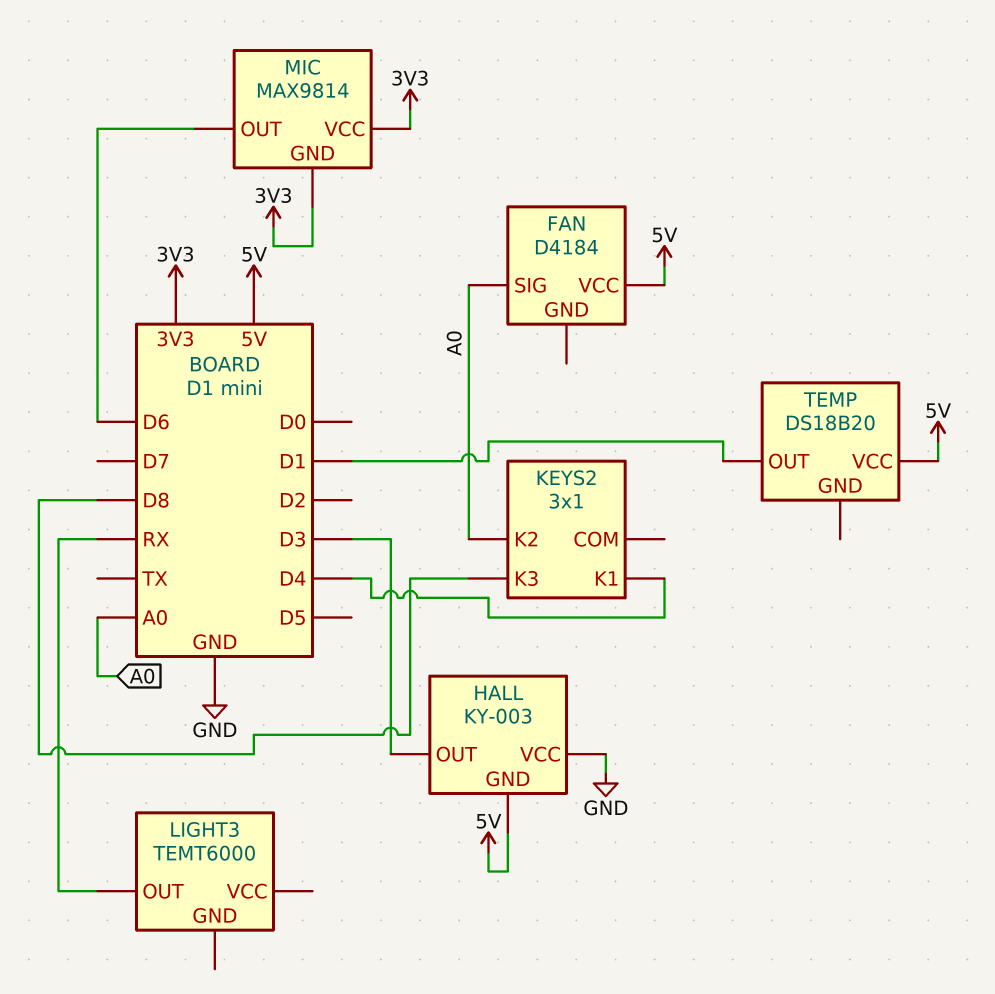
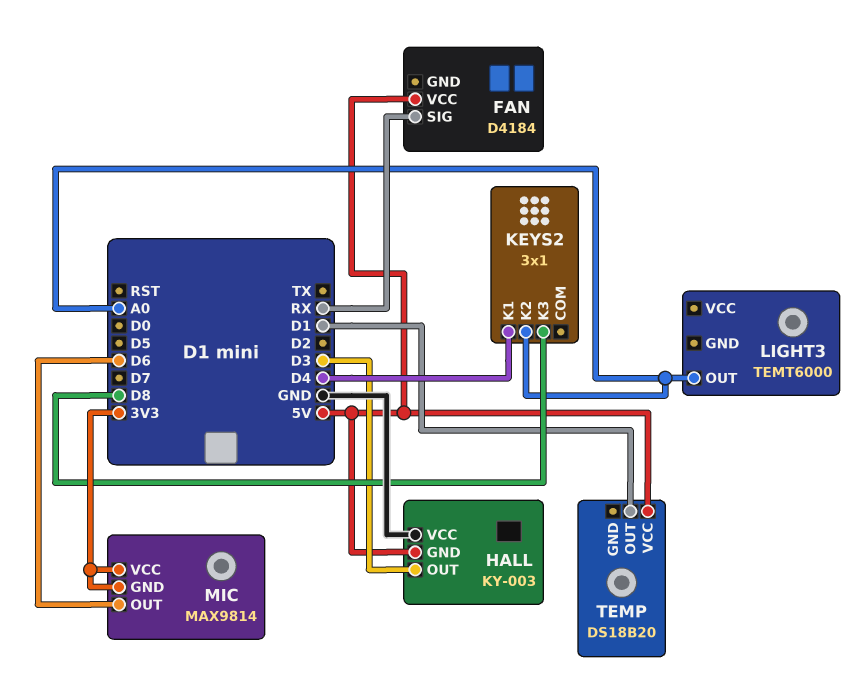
FAN pin SIG: A0 -> RX
LIGHT3 pin OUT: RX -> A0

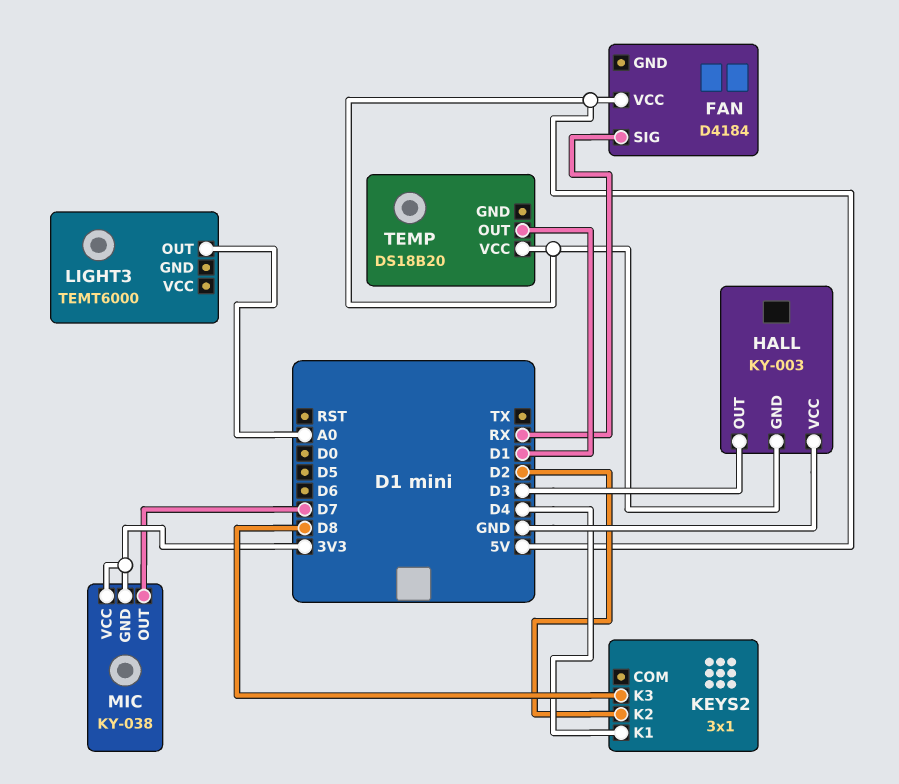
KEYS2 pin K2: A0 -> D2
MIC: MAX9814 -> KY-038
MIC pin OUT: D6 -> D7

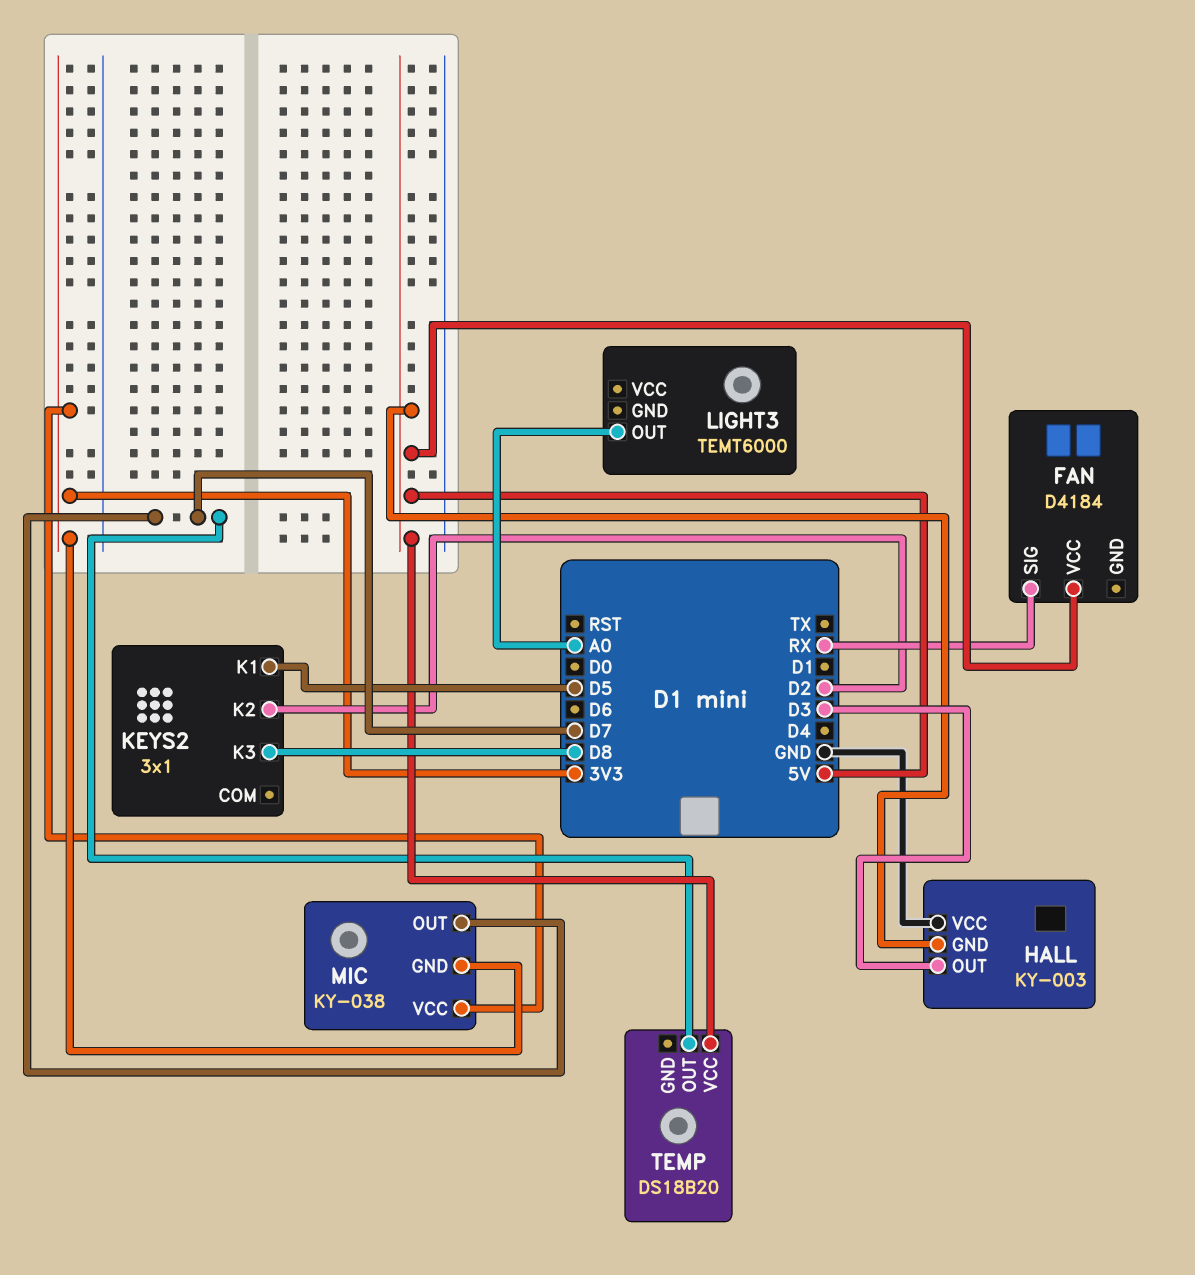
KEYS2 pin K1: D4 -> D5
TEMP pin OUT: D1 -> D7

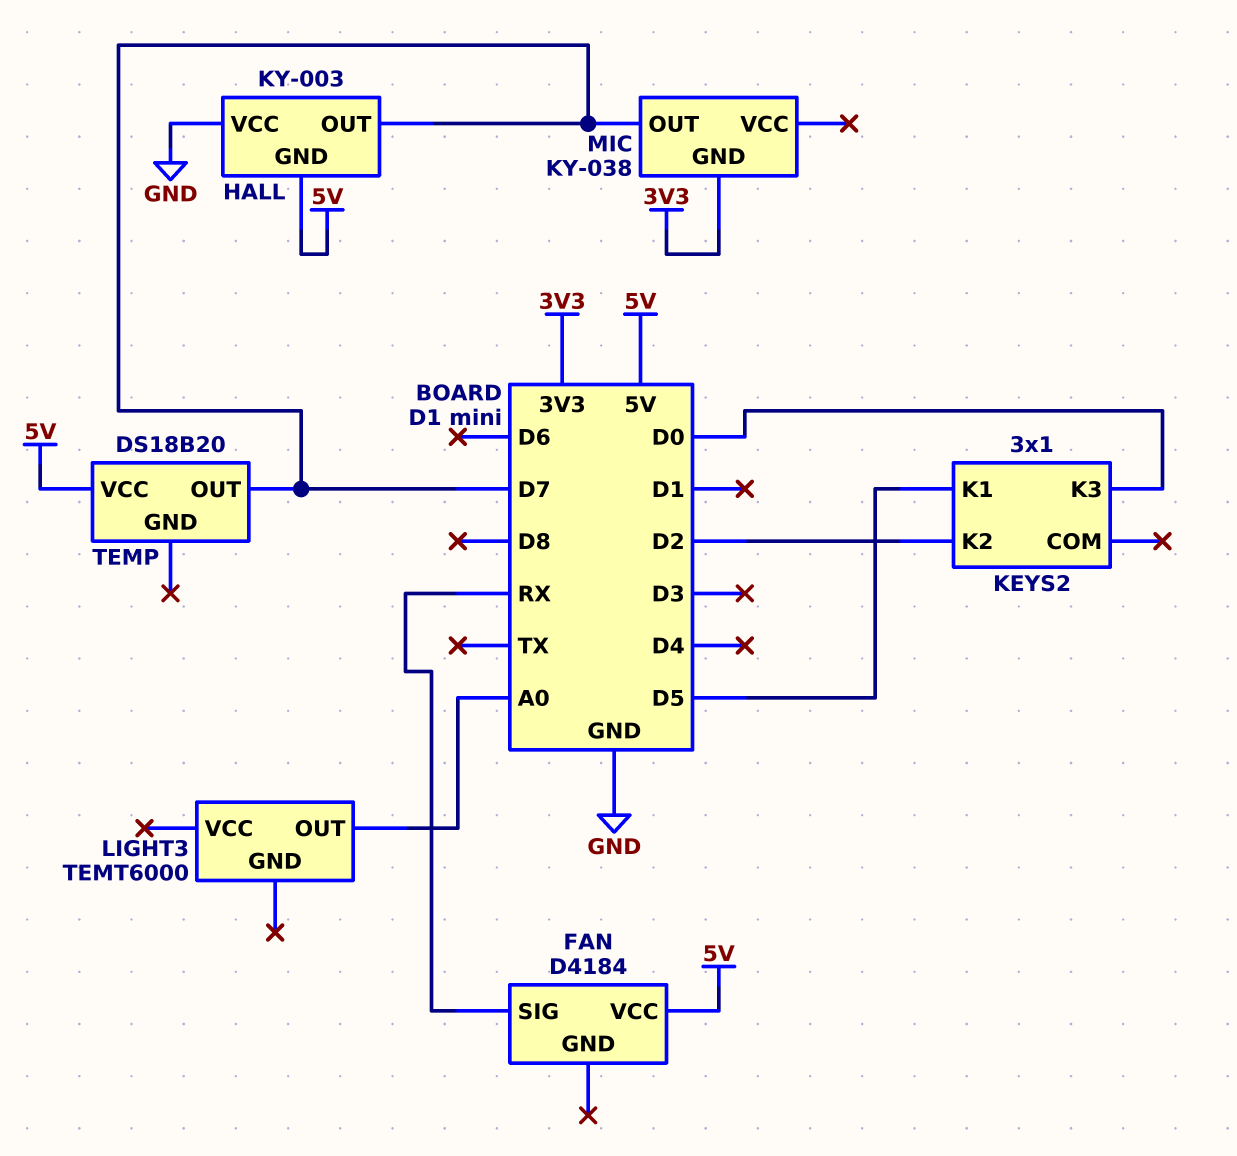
HALL pin OUT: D3 -> D7
KEYS2 pin K3: D8 -> D0
MIC pin VCC: 3V3 -> none

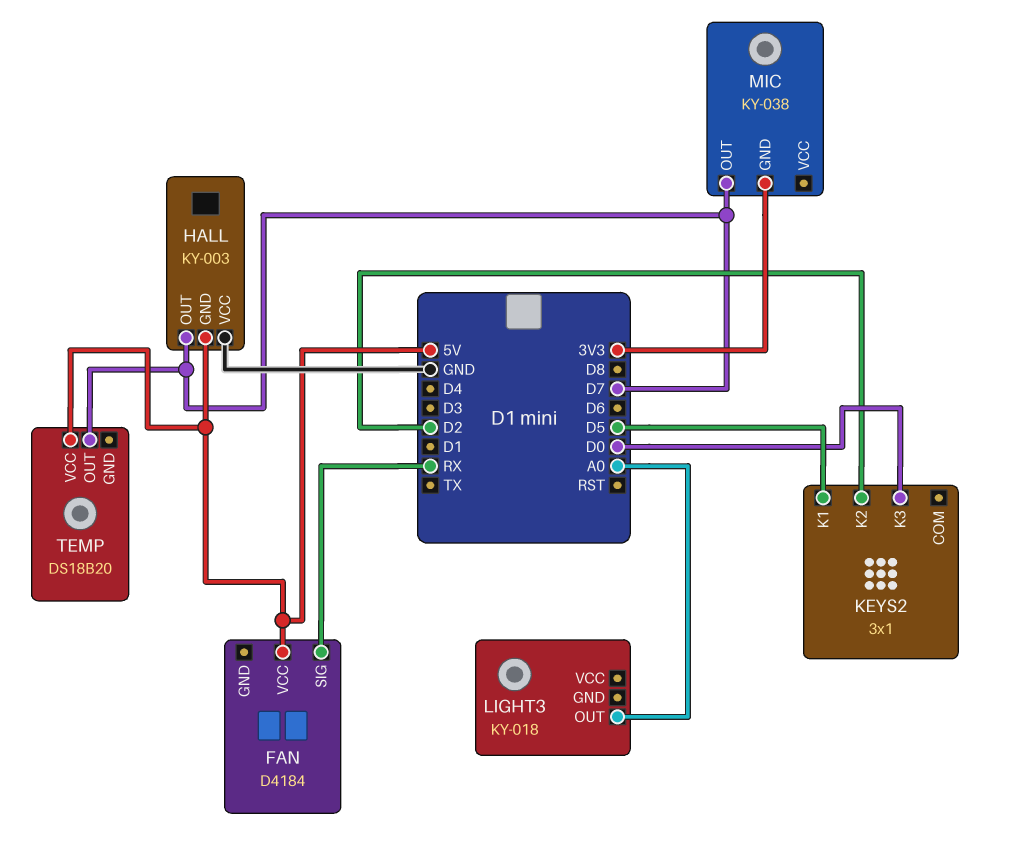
LIGHT3: TEMT6000 -> KY-018

